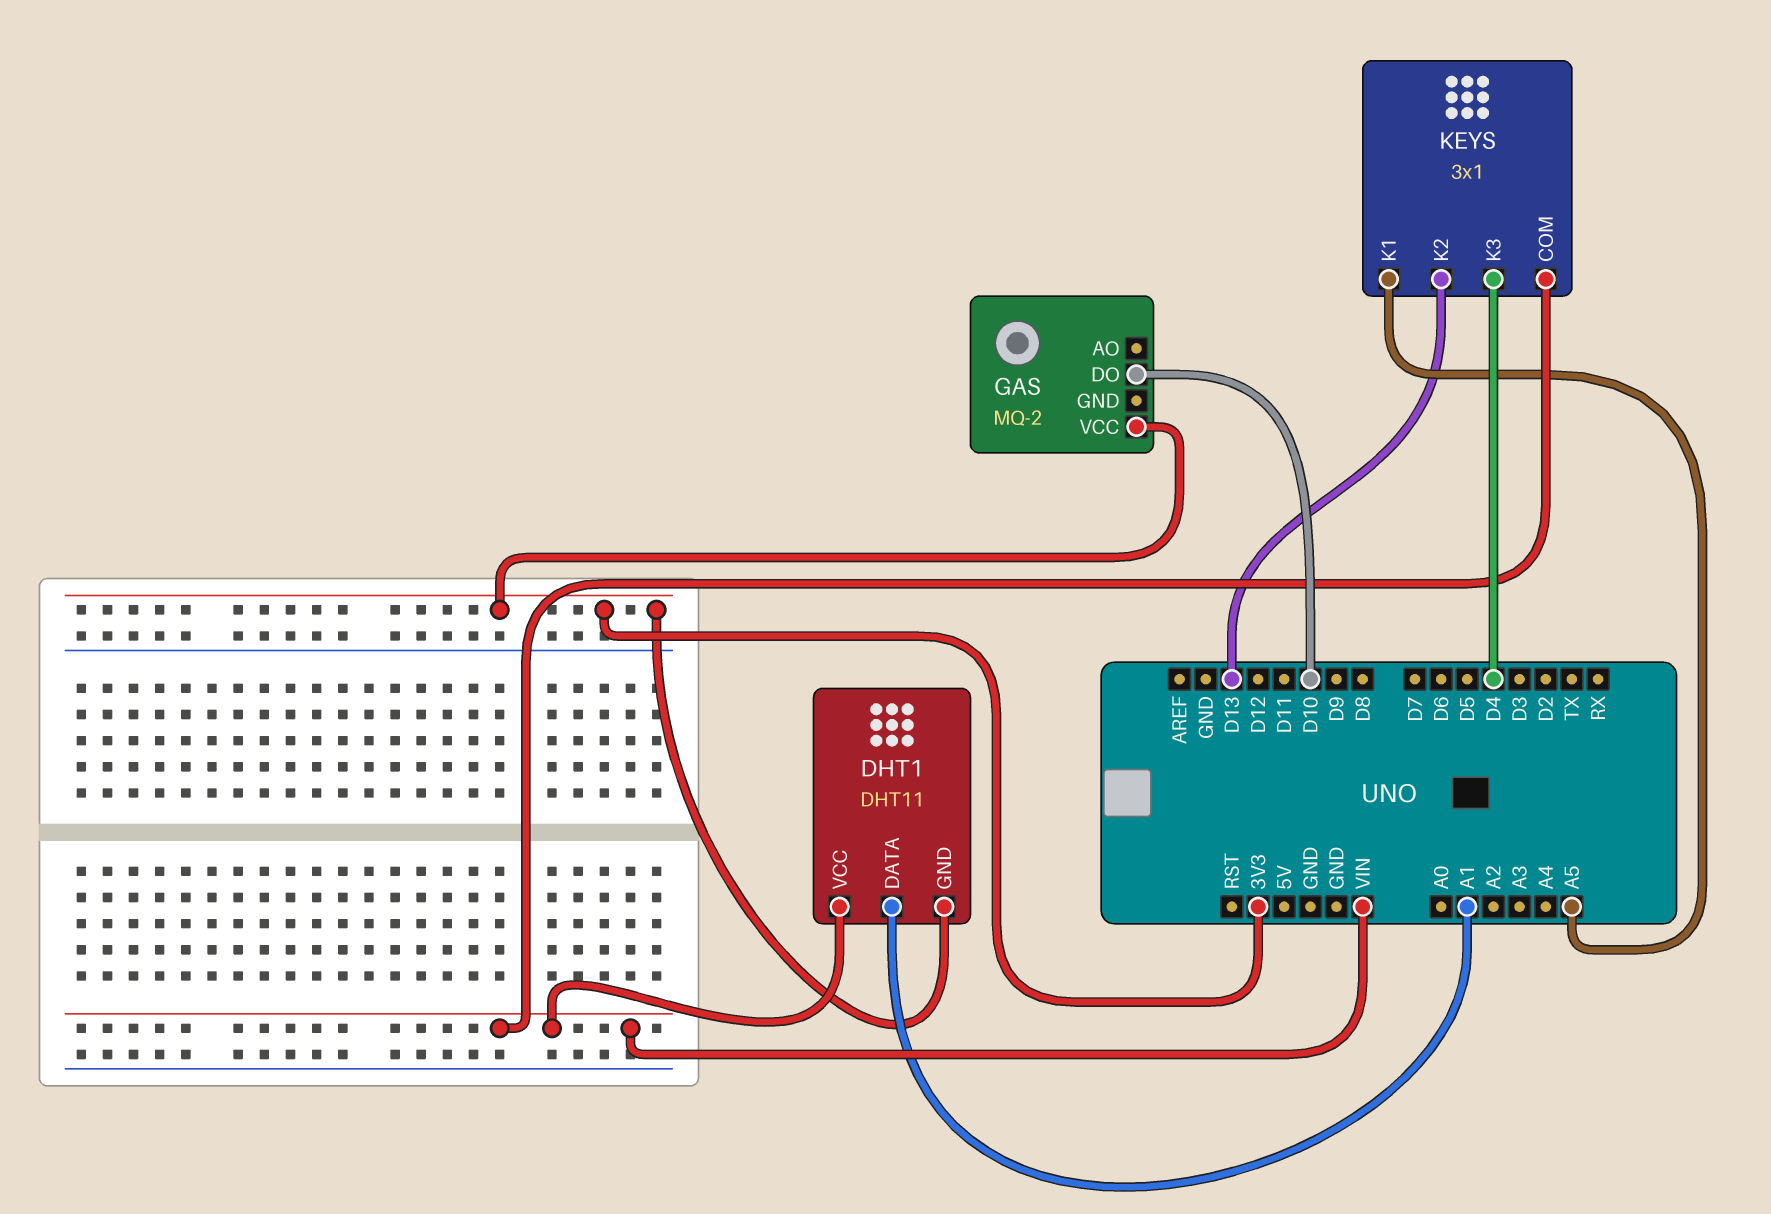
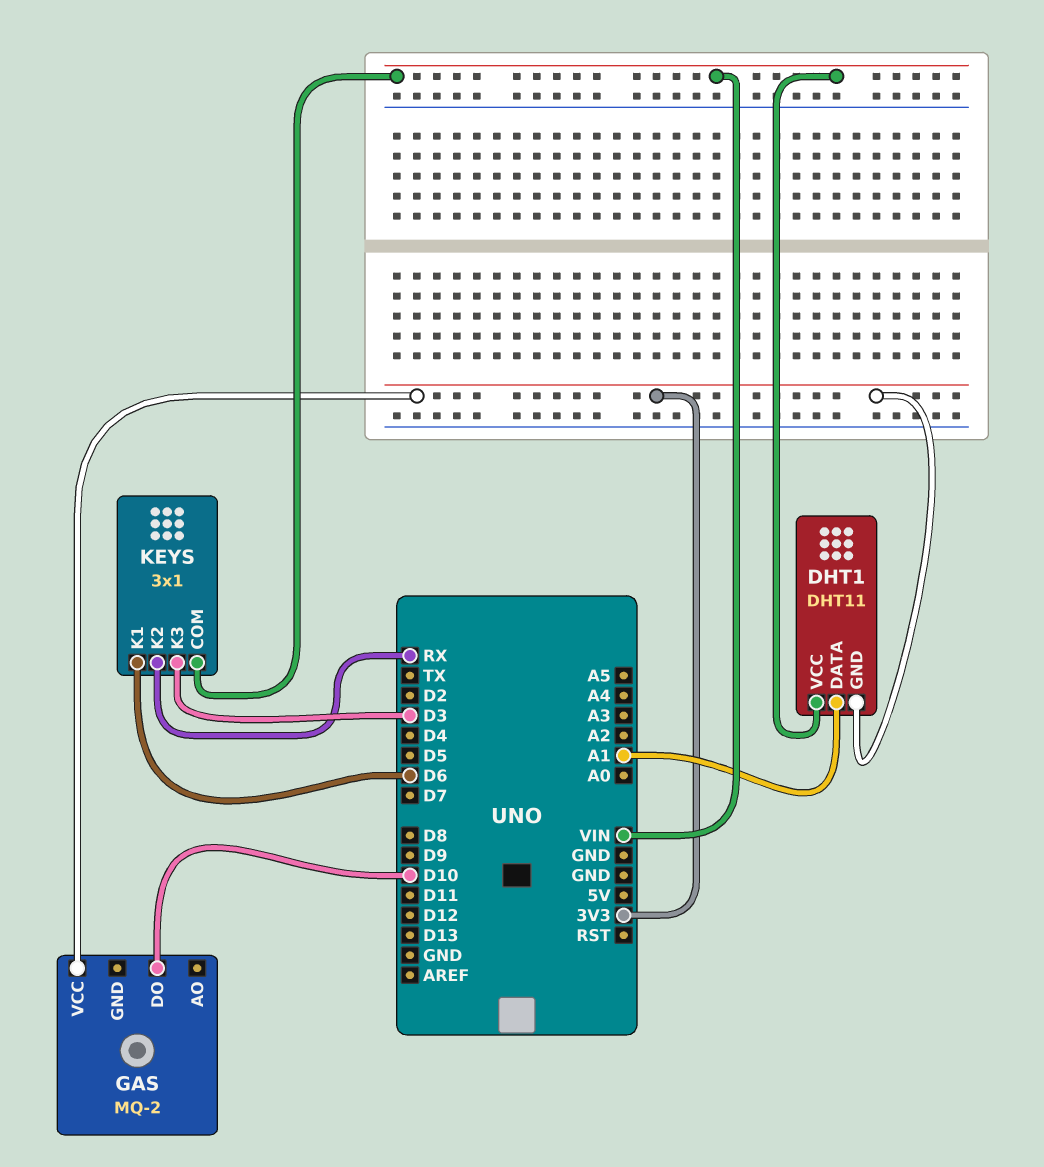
KEYS pin K1: A5 -> D6
KEYS pin K2: D13 -> RX
KEYS pin K3: D4 -> D3

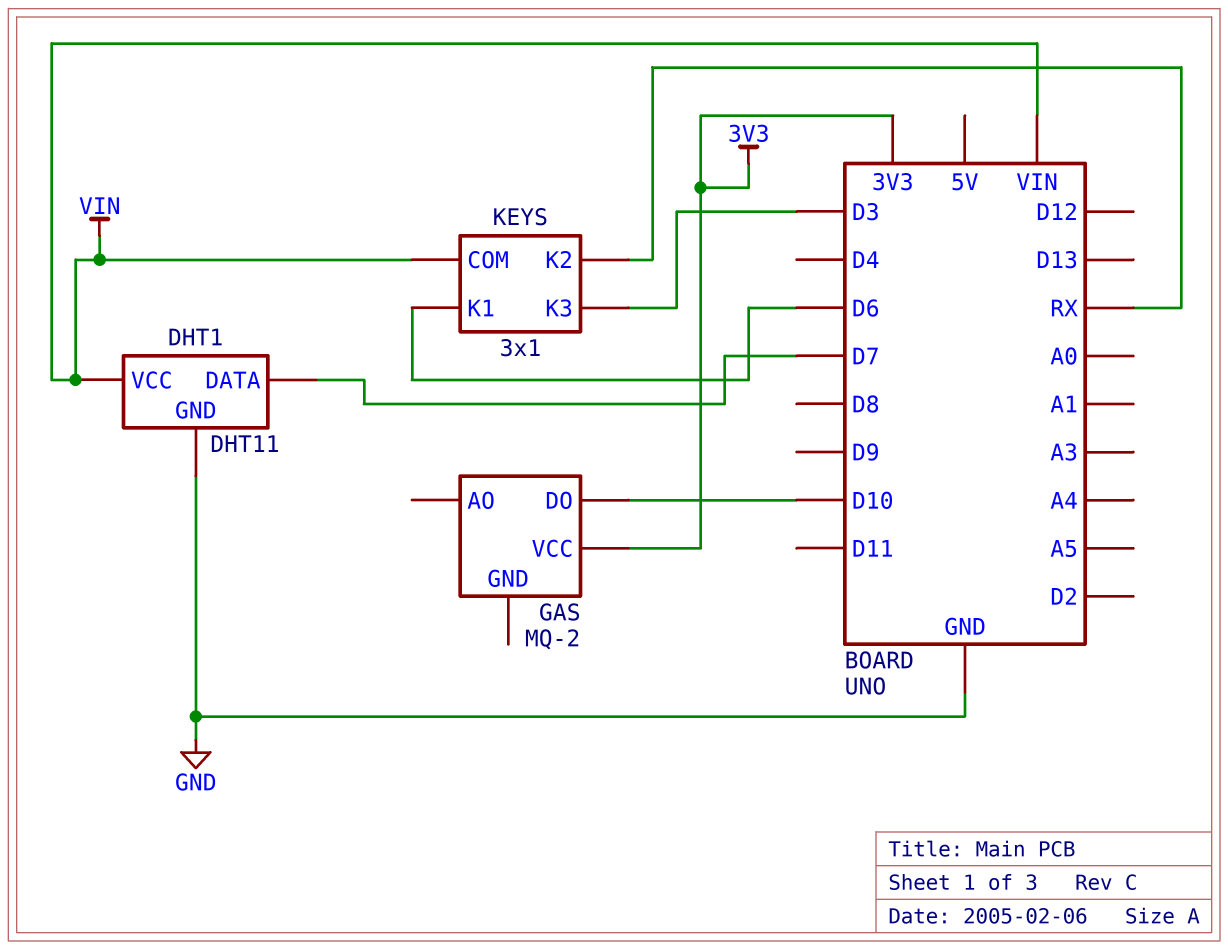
DHT1 pin DATA: A1 -> D7
DHT1 pin GND: 3V3 -> GND

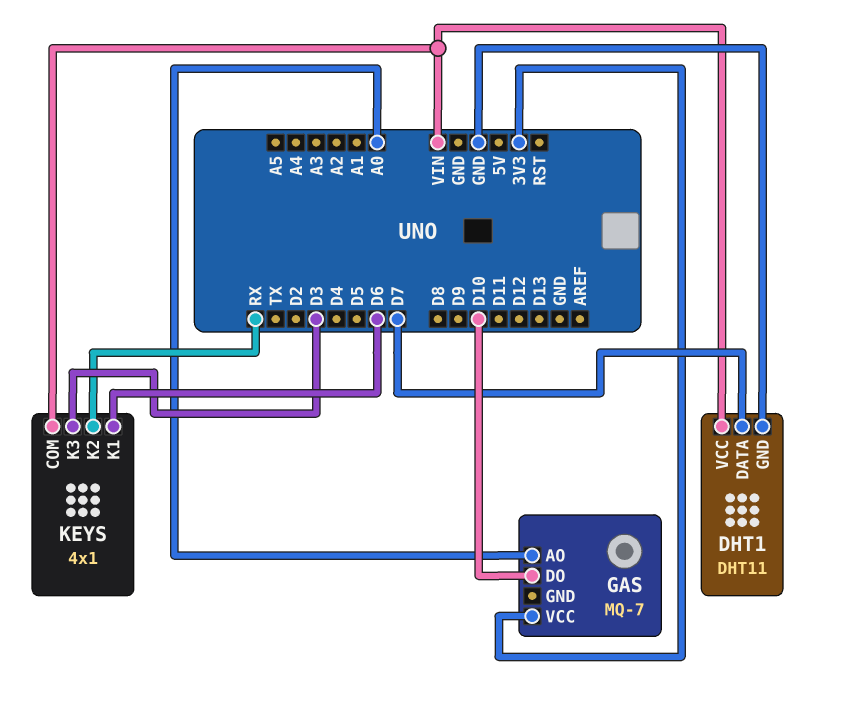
GAS: MQ-2 -> MQ-7
GAS pin AO: none -> A0
KEYS: 3x1 -> 4x1

